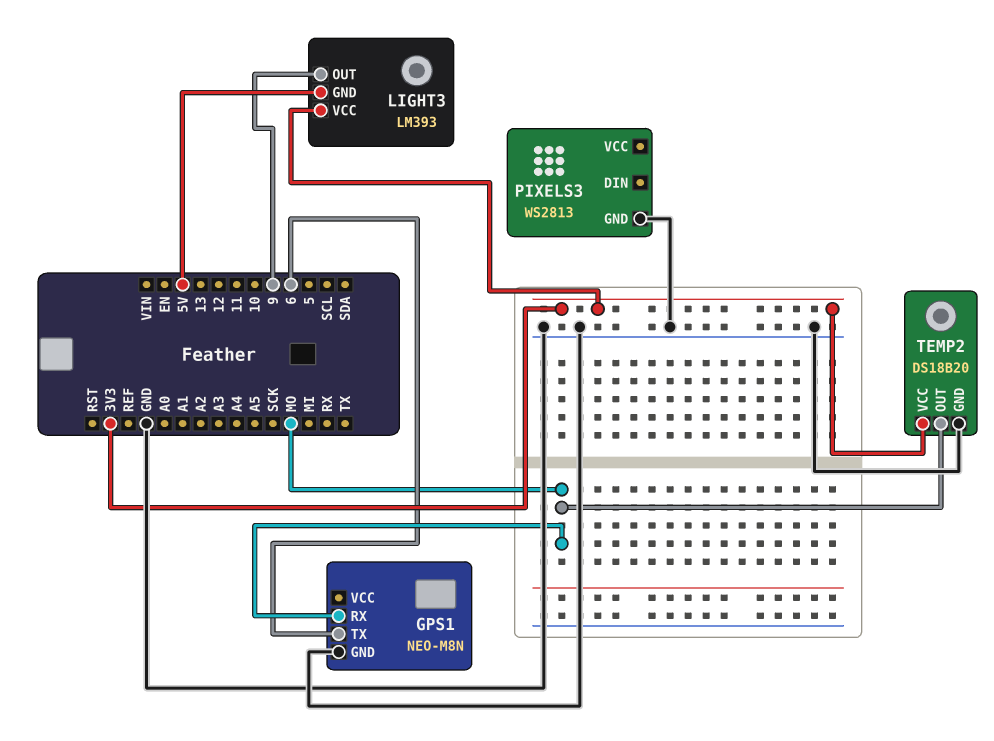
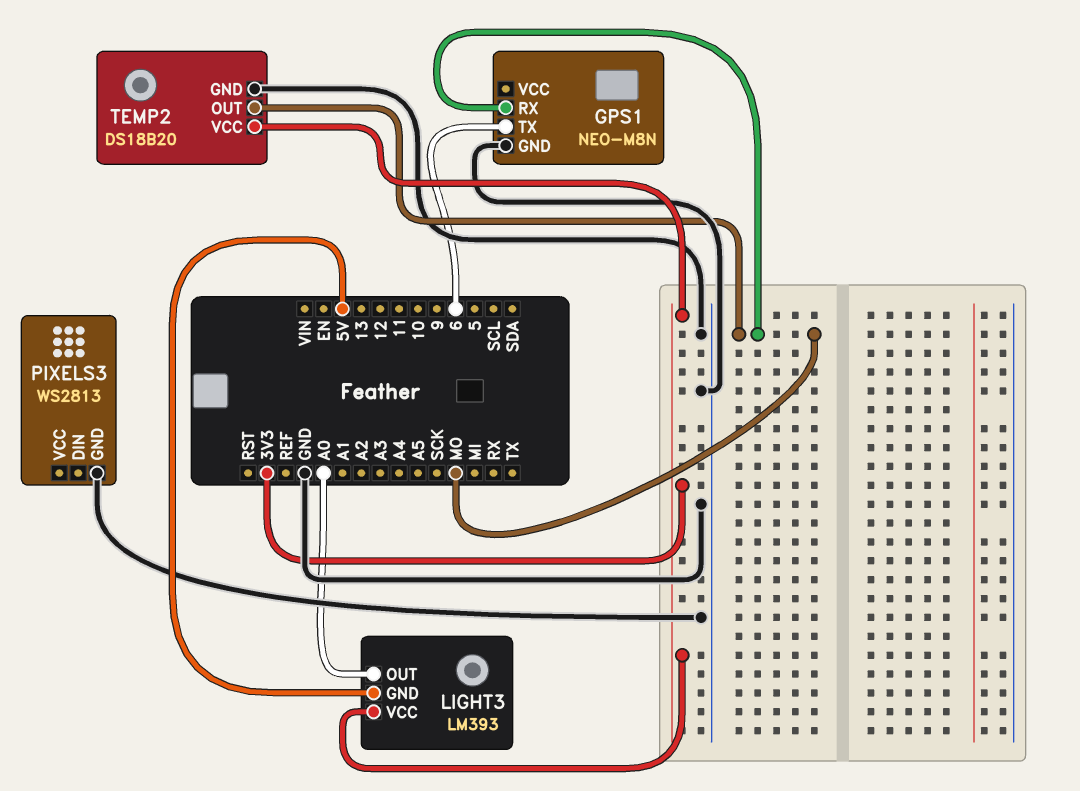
LIGHT3 pin OUT: 9 -> A0

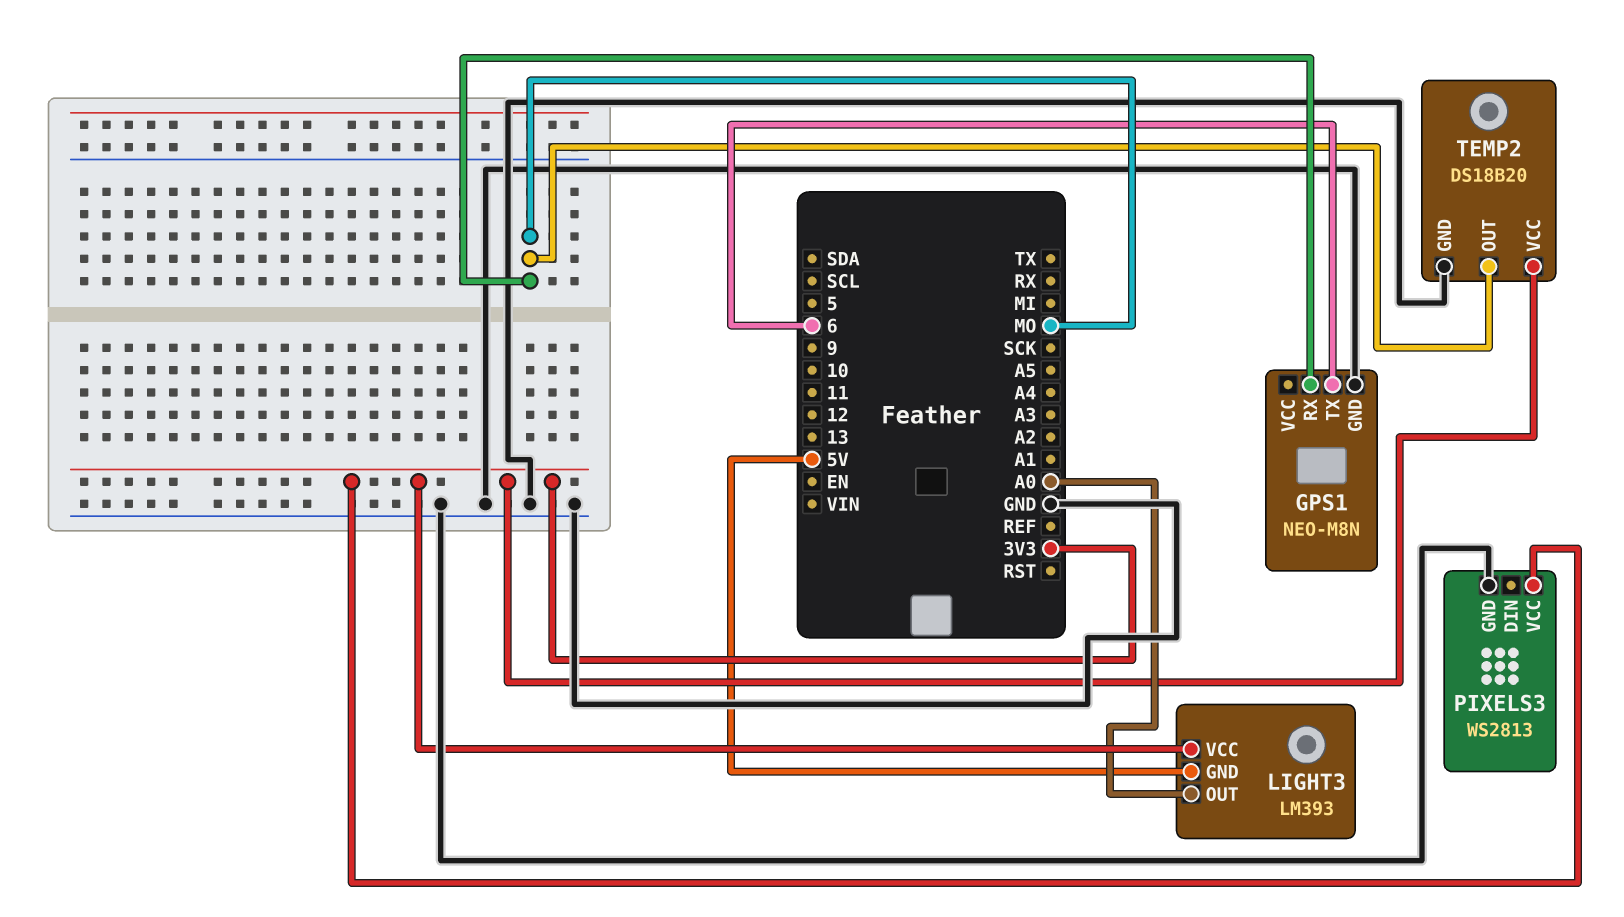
PIXELS3 pin VCC: none -> 3V3

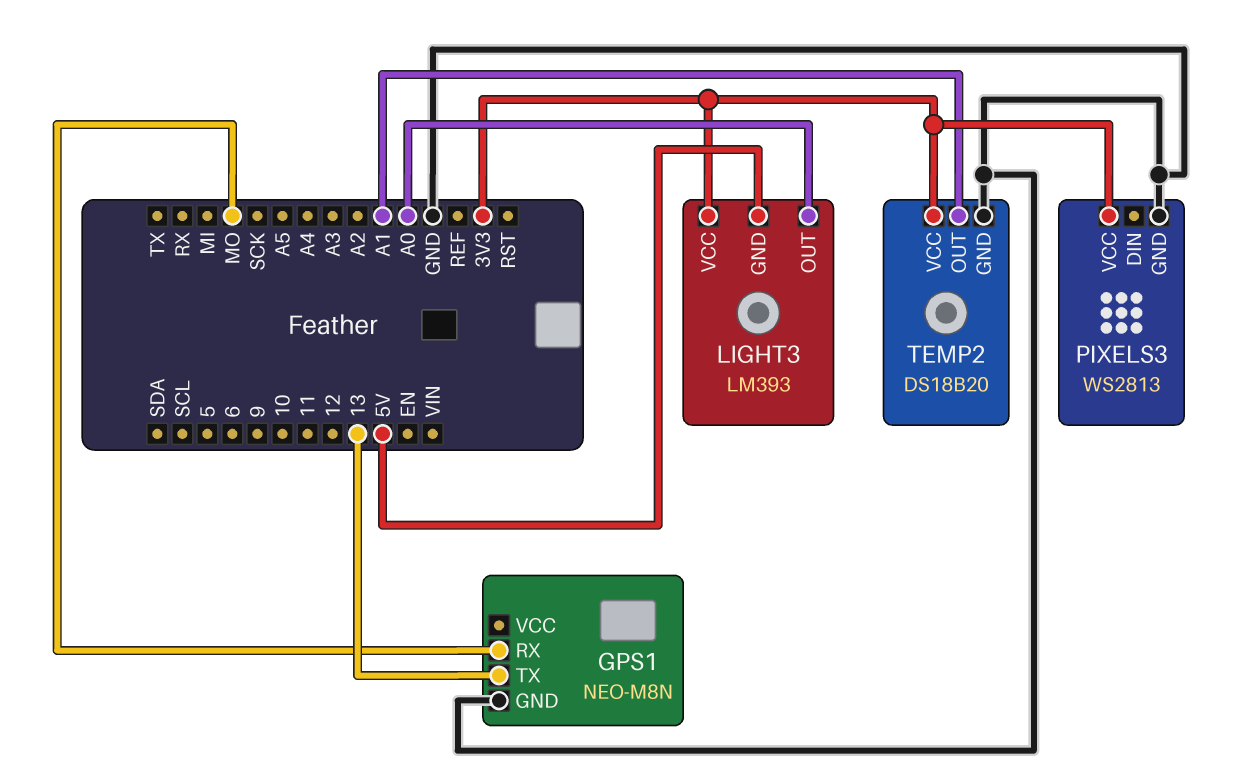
GPS1 pin TX: 6 -> 13
TEMP2 pin OUT: MO -> A1

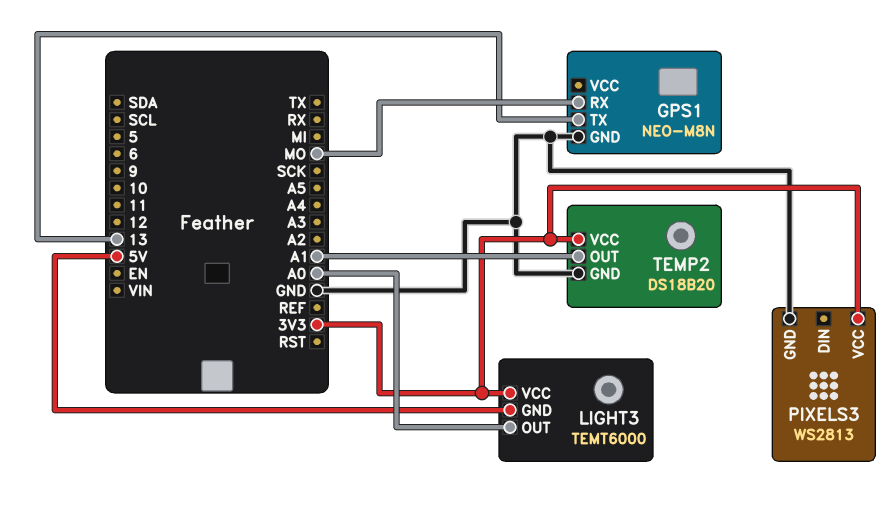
LIGHT3: LM393 -> TEMT6000

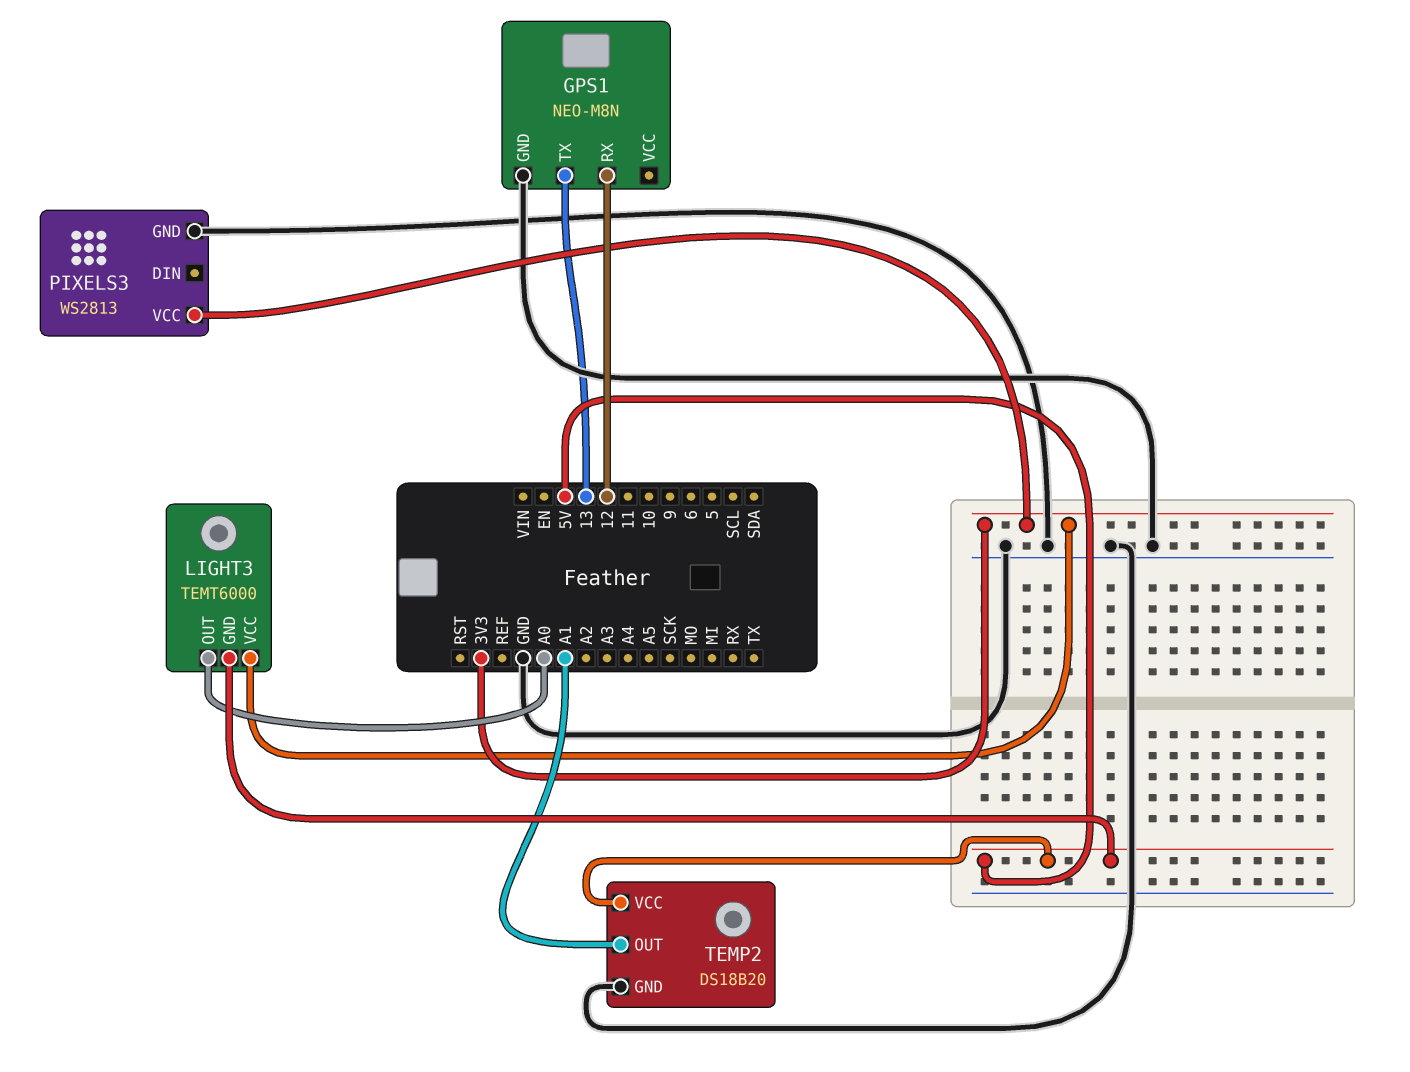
GPS1 pin RX: MO -> 12
TEMP2 pin VCC: 3V3 -> 5V

